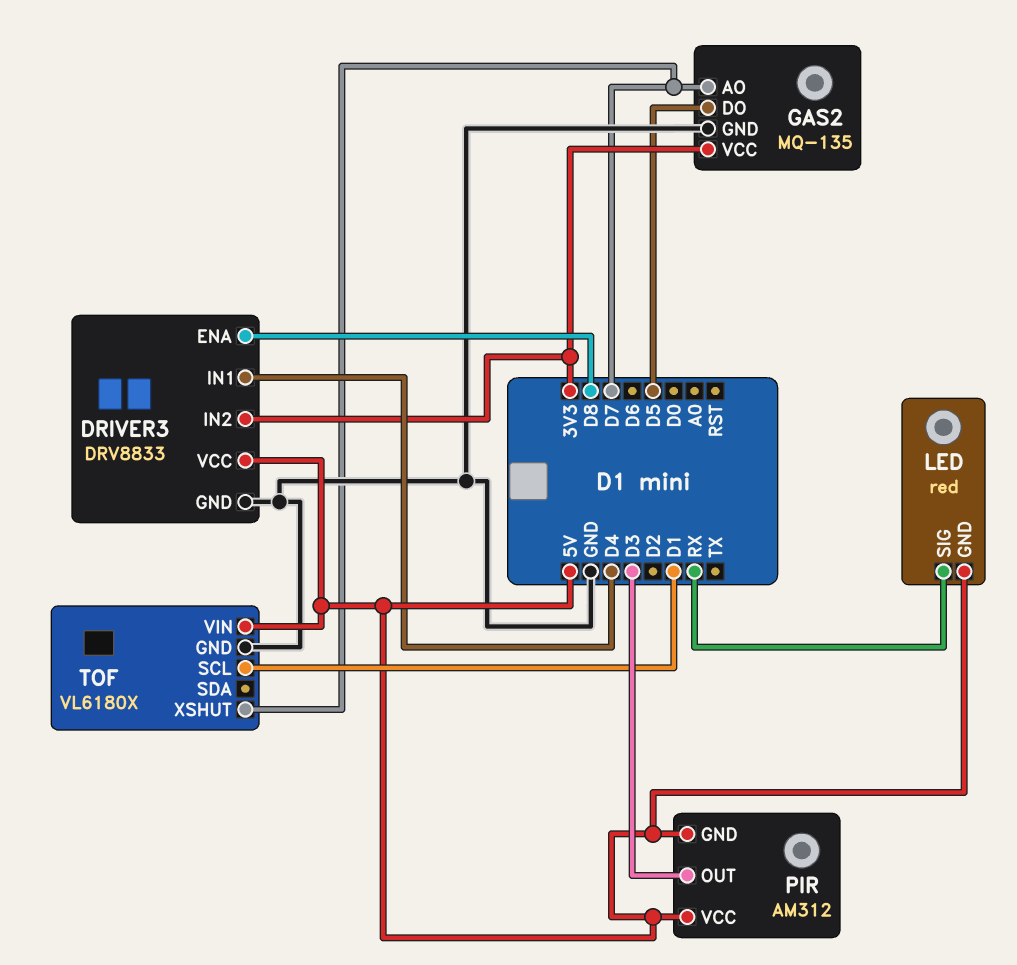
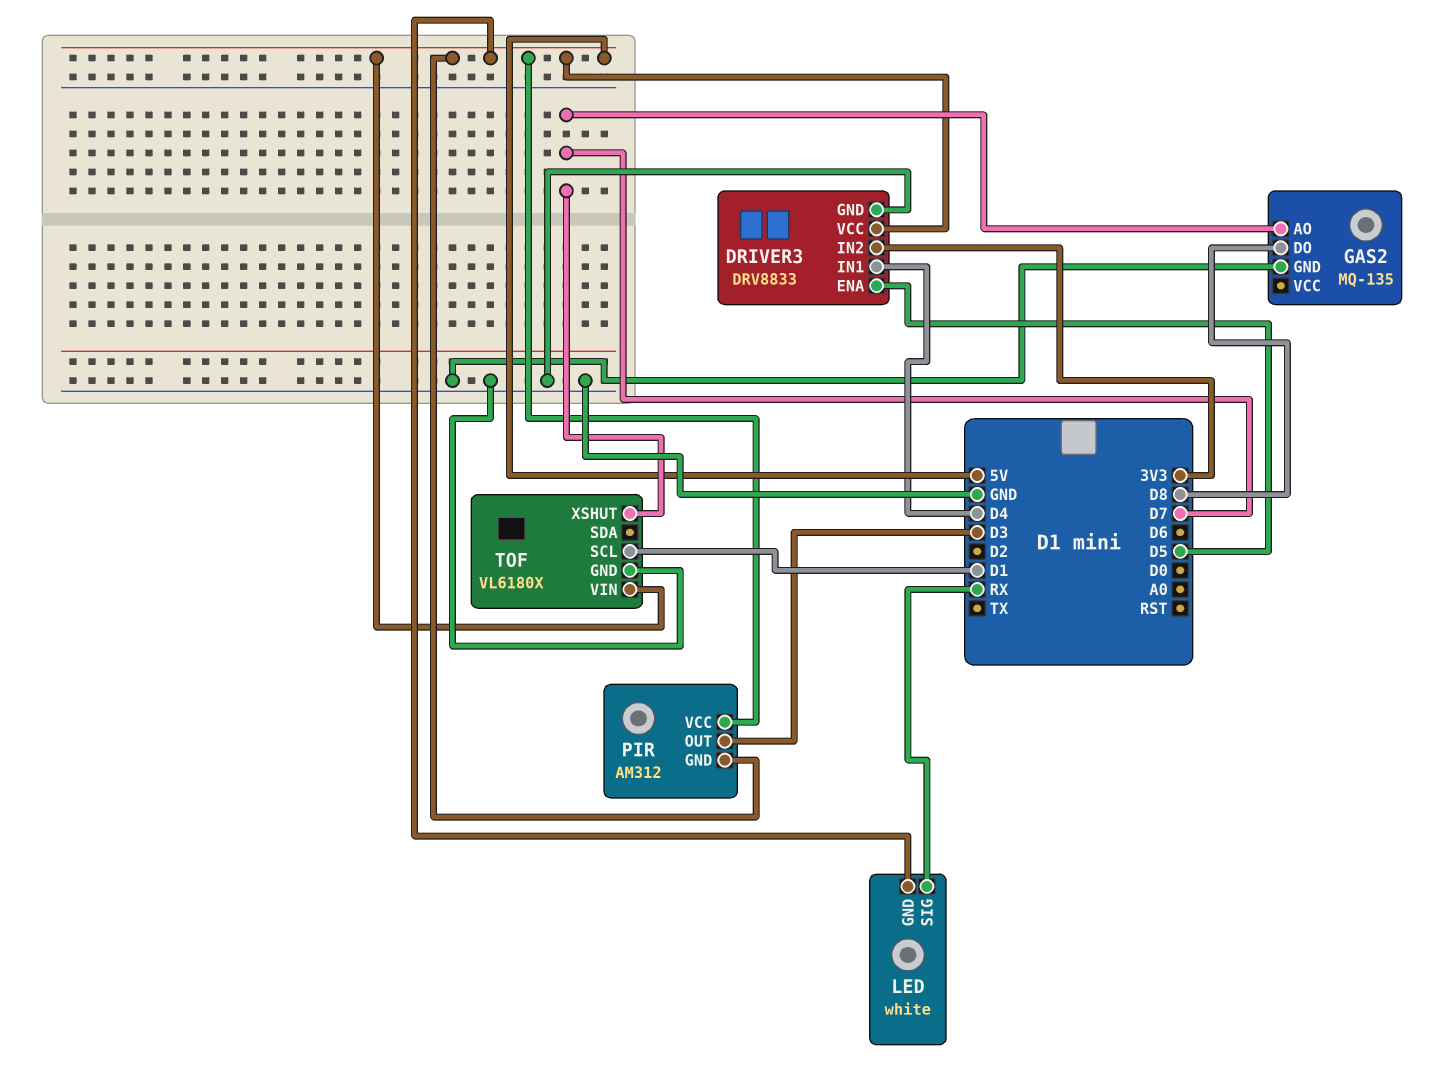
DRIVER3 pin ENA: D8 -> D5
GAS2 pin DO: D5 -> D8
GAS2 pin VCC: 3V3 -> none
LED: red -> white

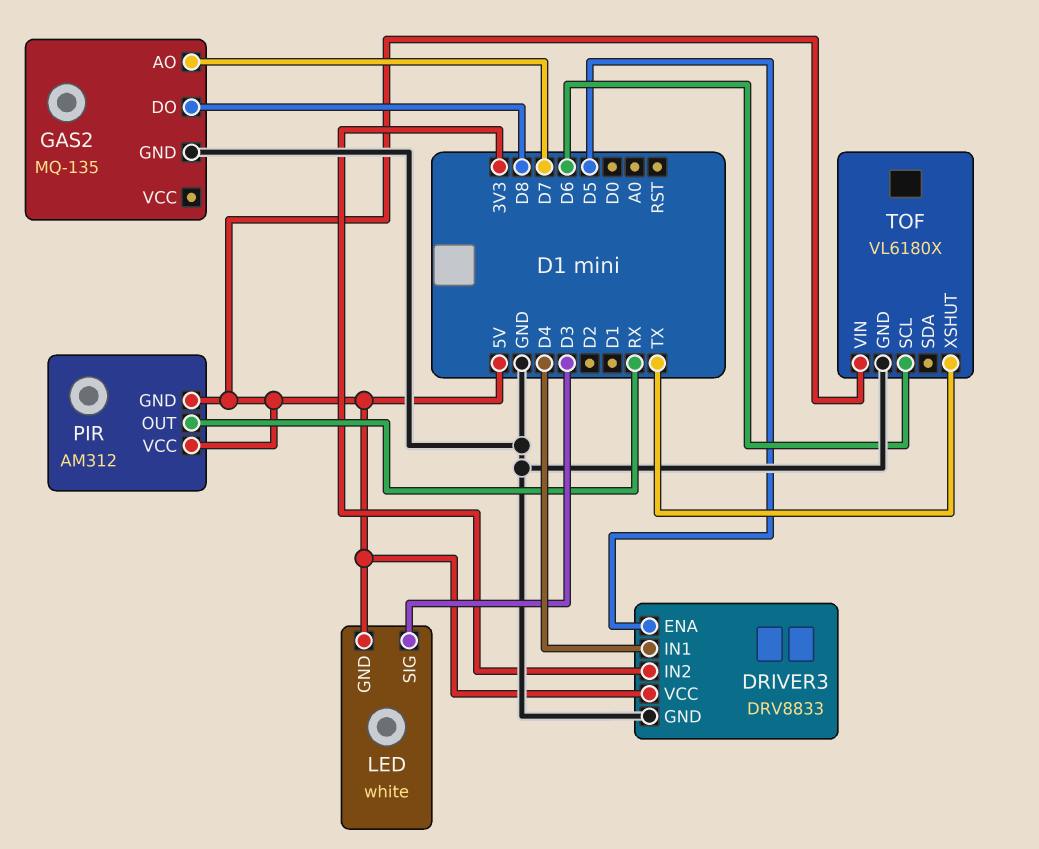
LED pin SIG: RX -> D3
PIR pin OUT: D3 -> RX
TOF pin SCL: D1 -> D6
TOF pin XSHUT: D7 -> TX

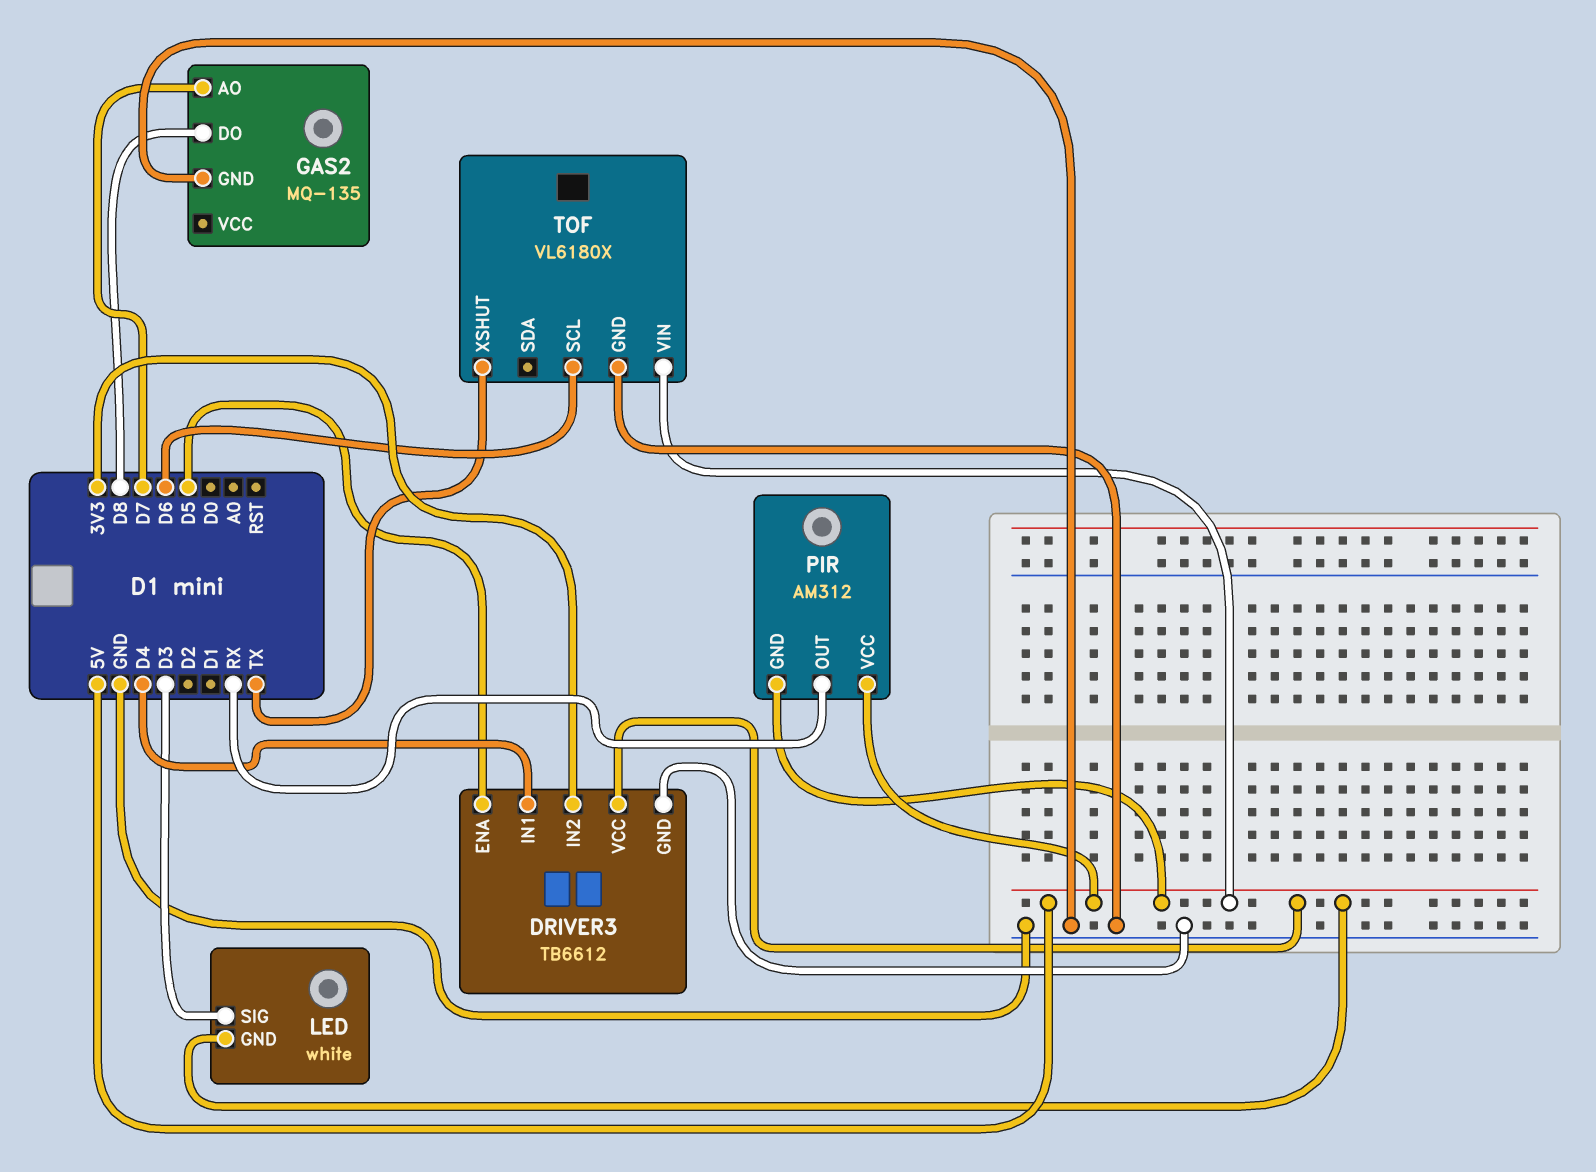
DRIVER3: DRV8833 -> TB6612

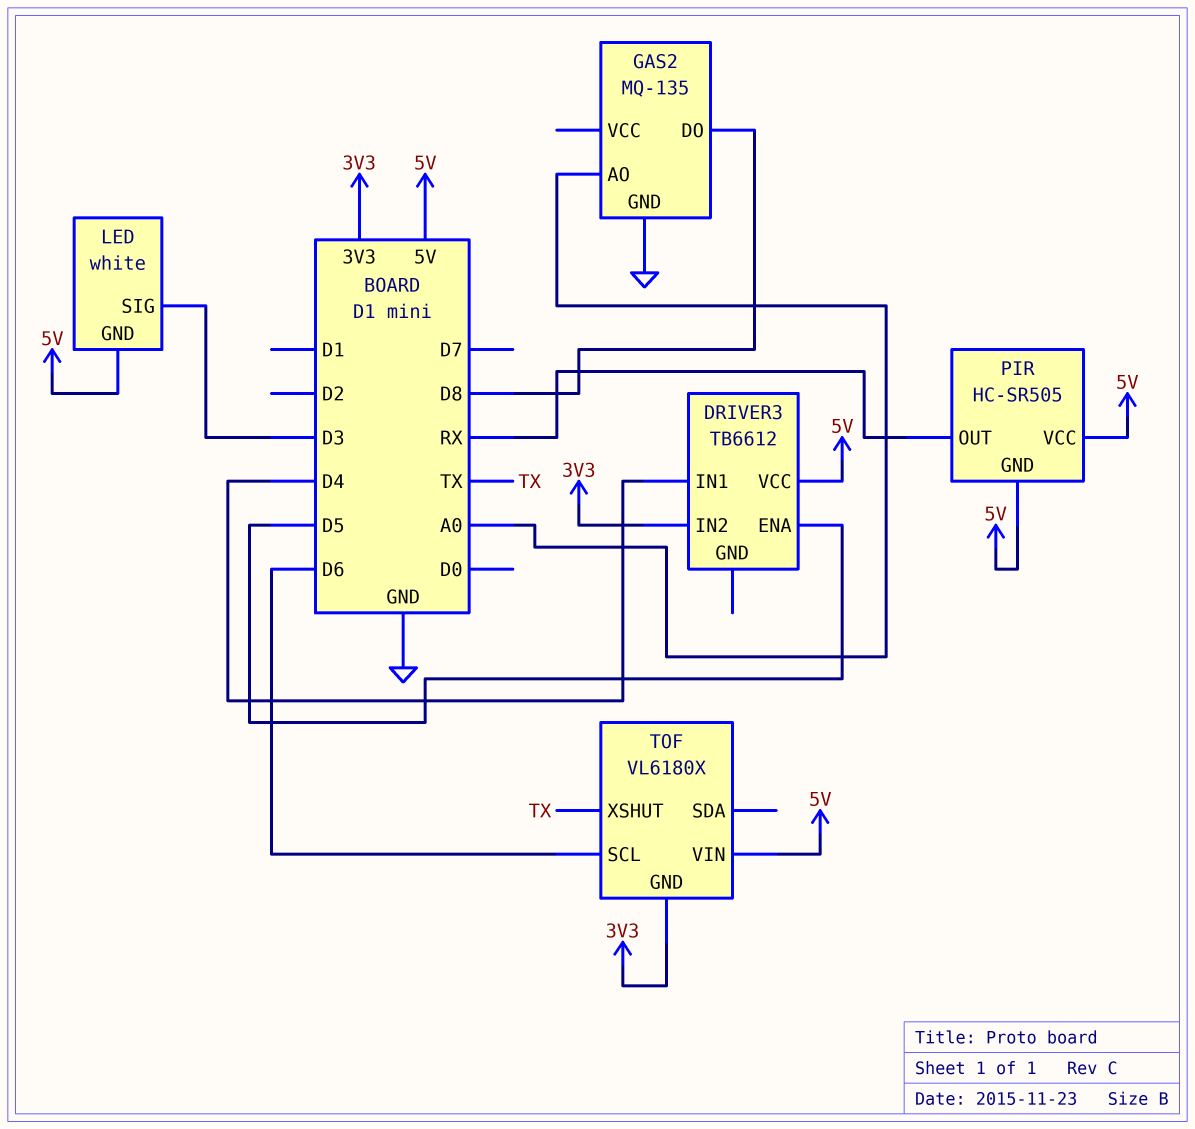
DRIVER3 pin GND: GND -> none
GAS2 pin AO: D7 -> A0
PIR: AM312 -> HC-SR505
TOF pin GND: GND -> 3V3

